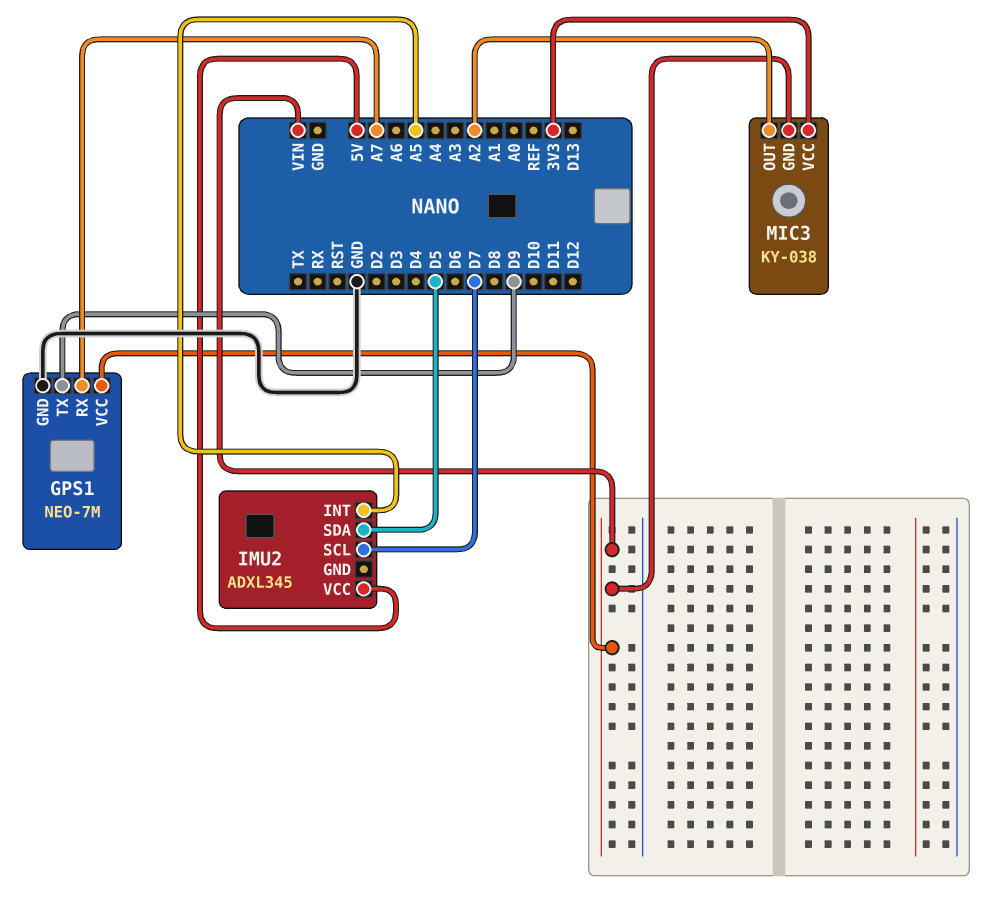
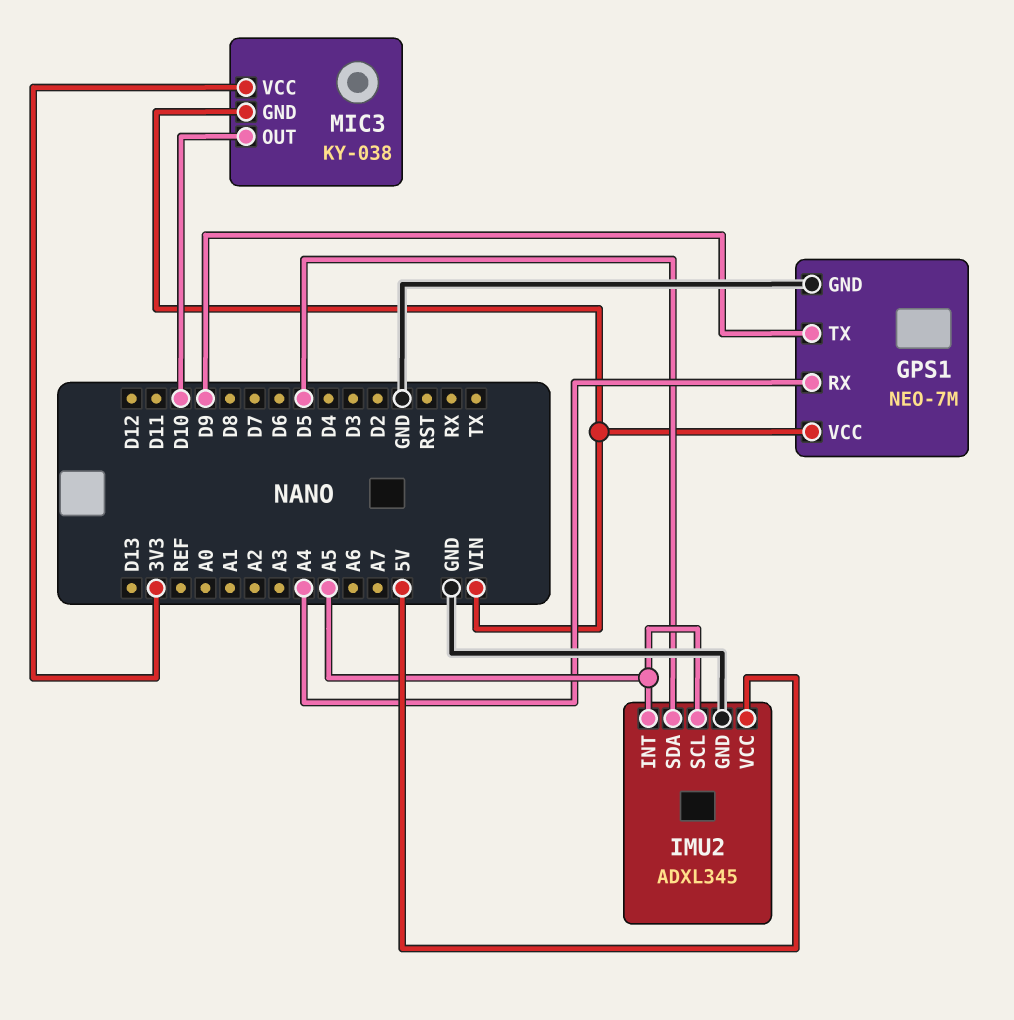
GPS1 pin RX: A7 -> A4
IMU2 pin GND: none -> GND
IMU2 pin SCL: D7 -> A5
MIC3 pin OUT: A2 -> D10

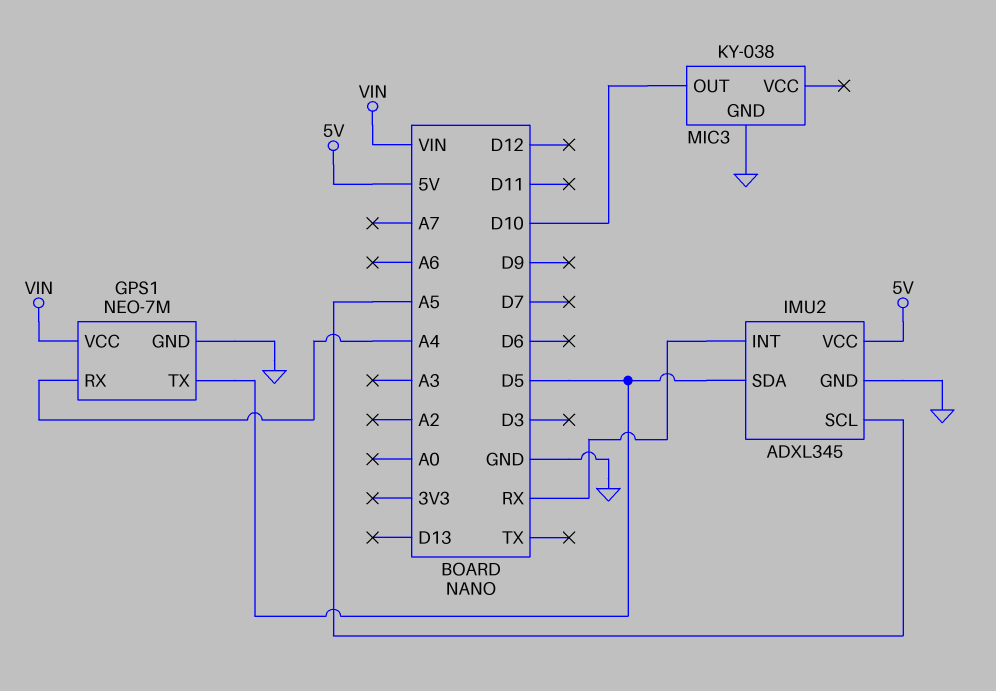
GPS1 pin TX: D9 -> D5
IMU2 pin INT: A5 -> RX
MIC3 pin GND: VIN -> GND
MIC3 pin VCC: 3V3 -> none

